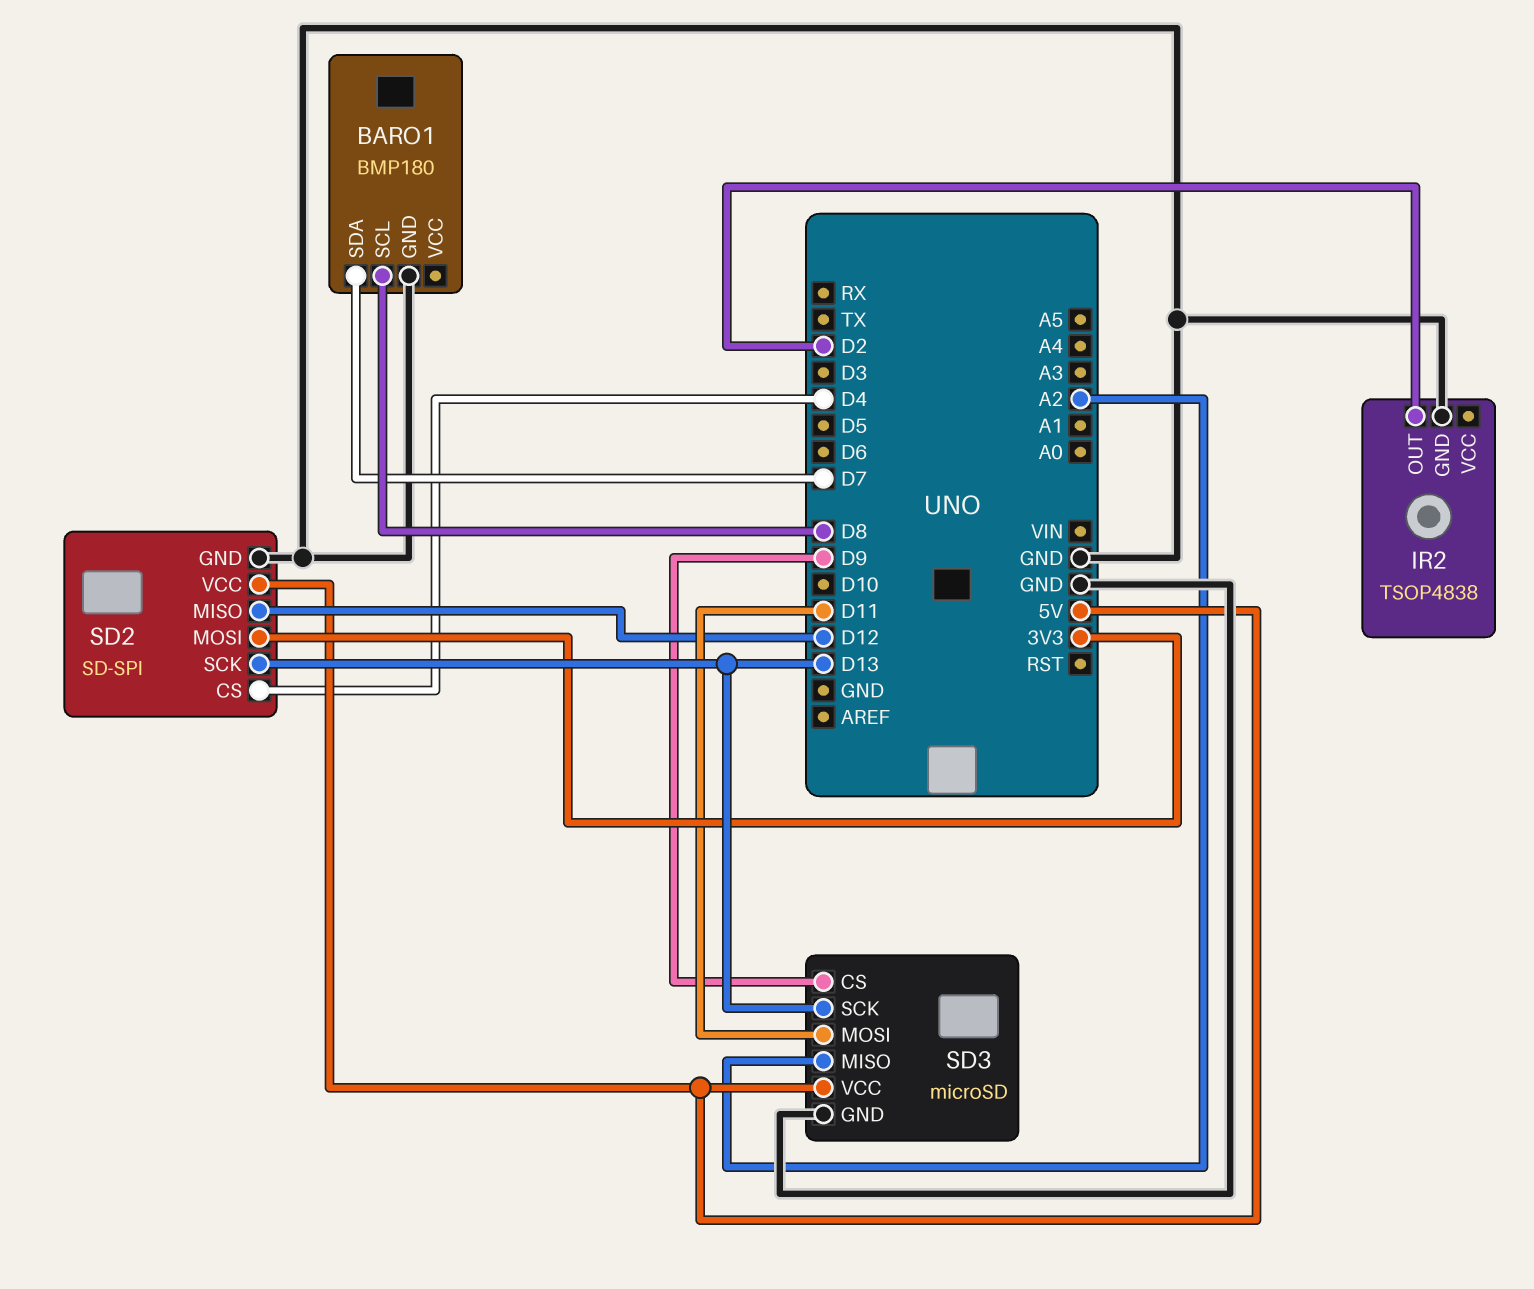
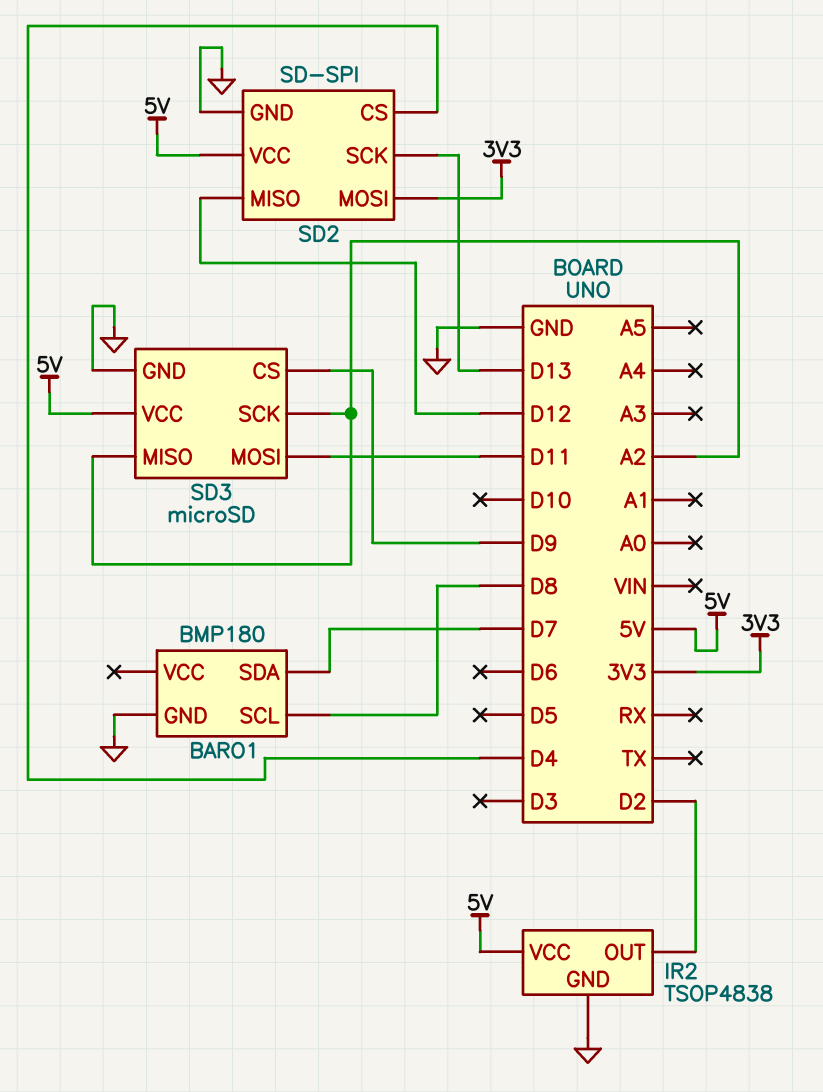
IR2 pin VCC: none -> 5V
SD3 pin SCK: D13 -> A2

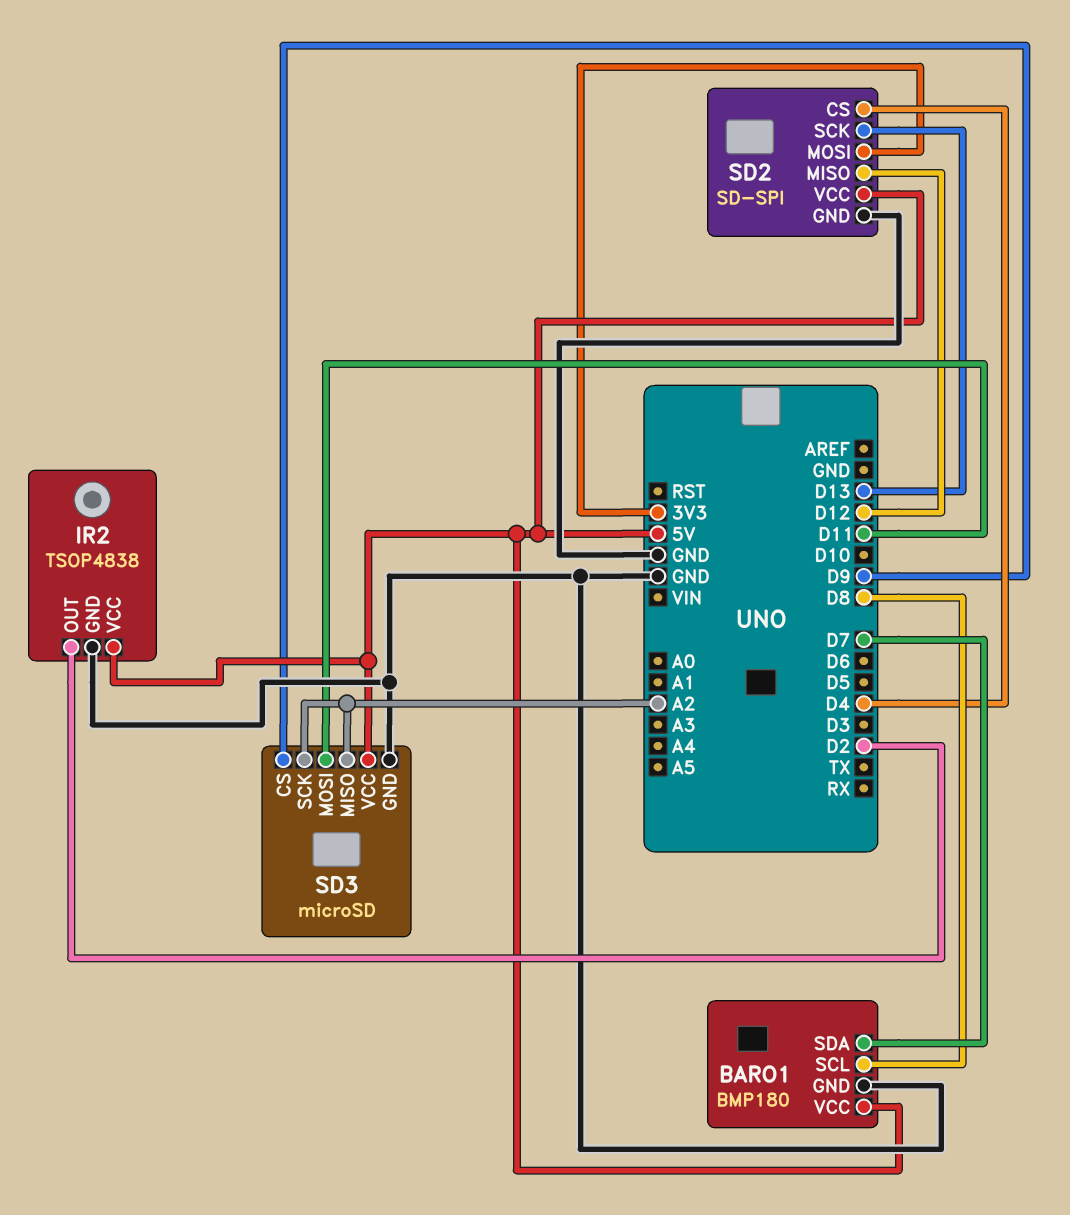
BARO1 pin VCC: none -> 5V

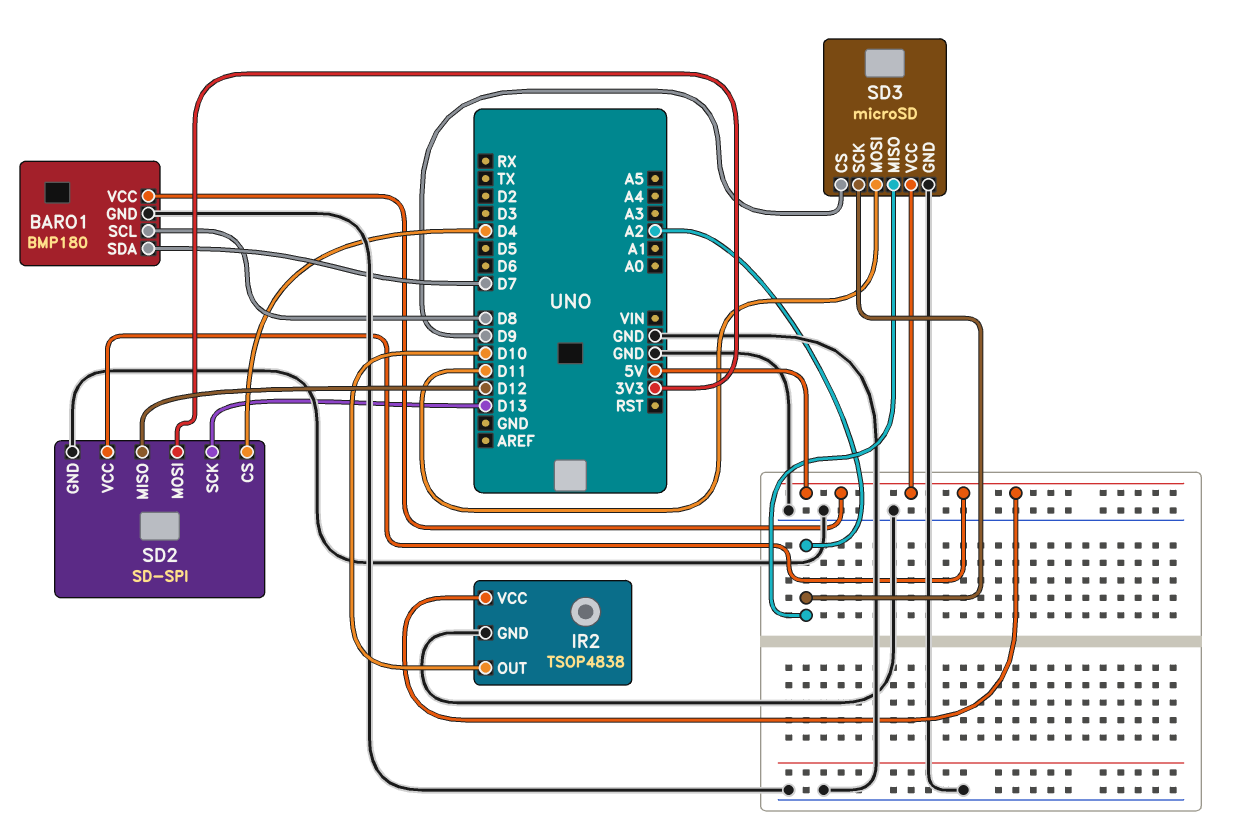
IR2 pin OUT: D2 -> D10

